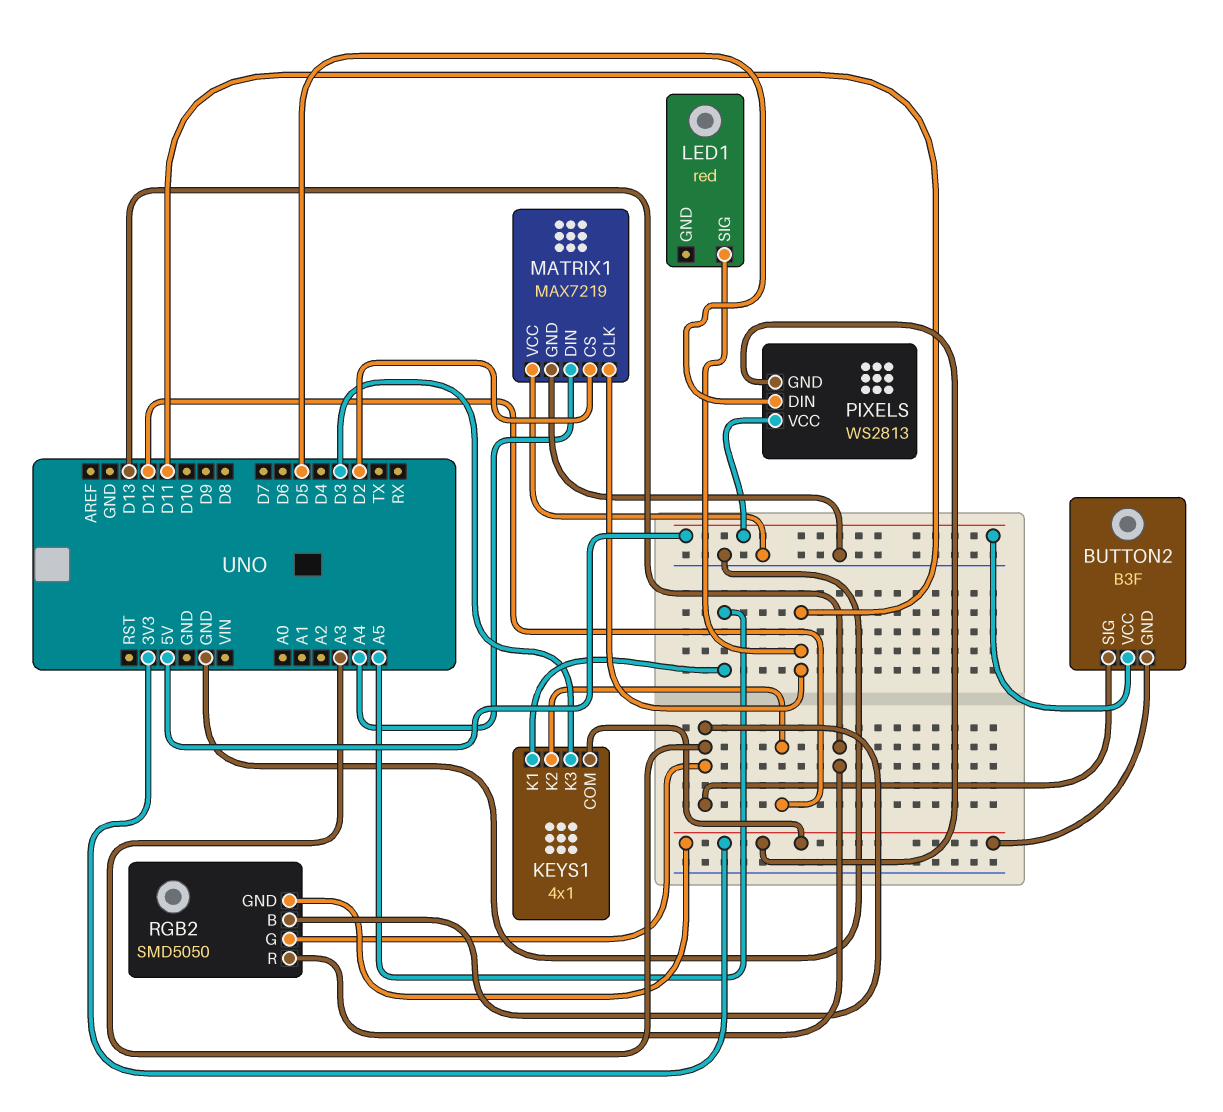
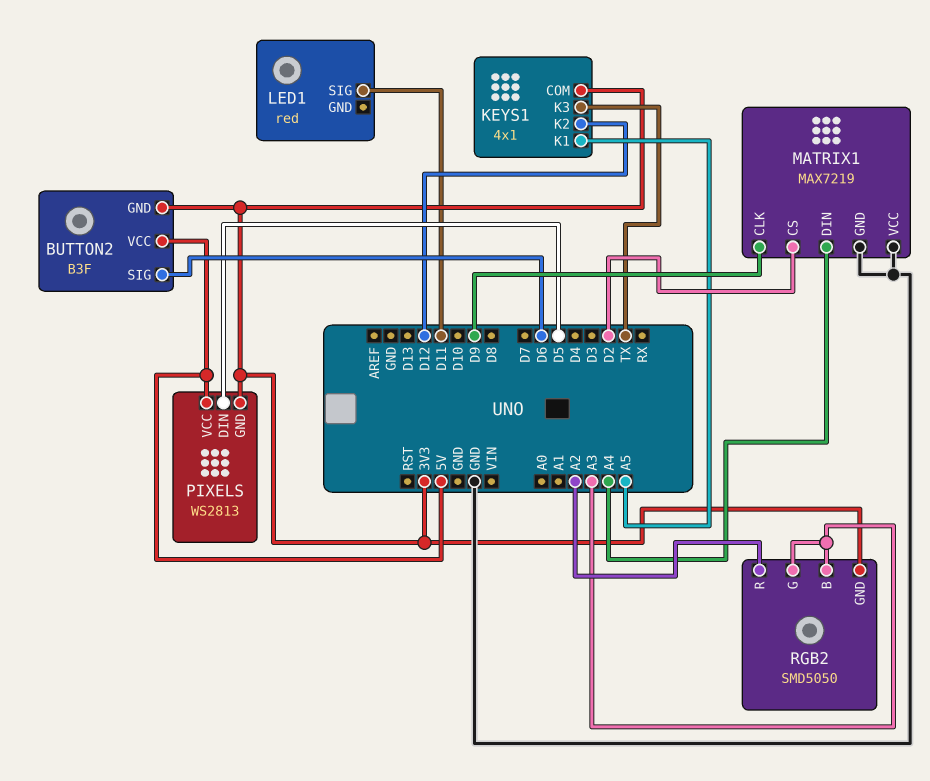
BUTTON2 pin SIG: A3 -> D6
KEYS1 pin K3: D3 -> TX
MATRIX1 pin CLK: D11 -> D9
RGB2 pin R: D13 -> A2

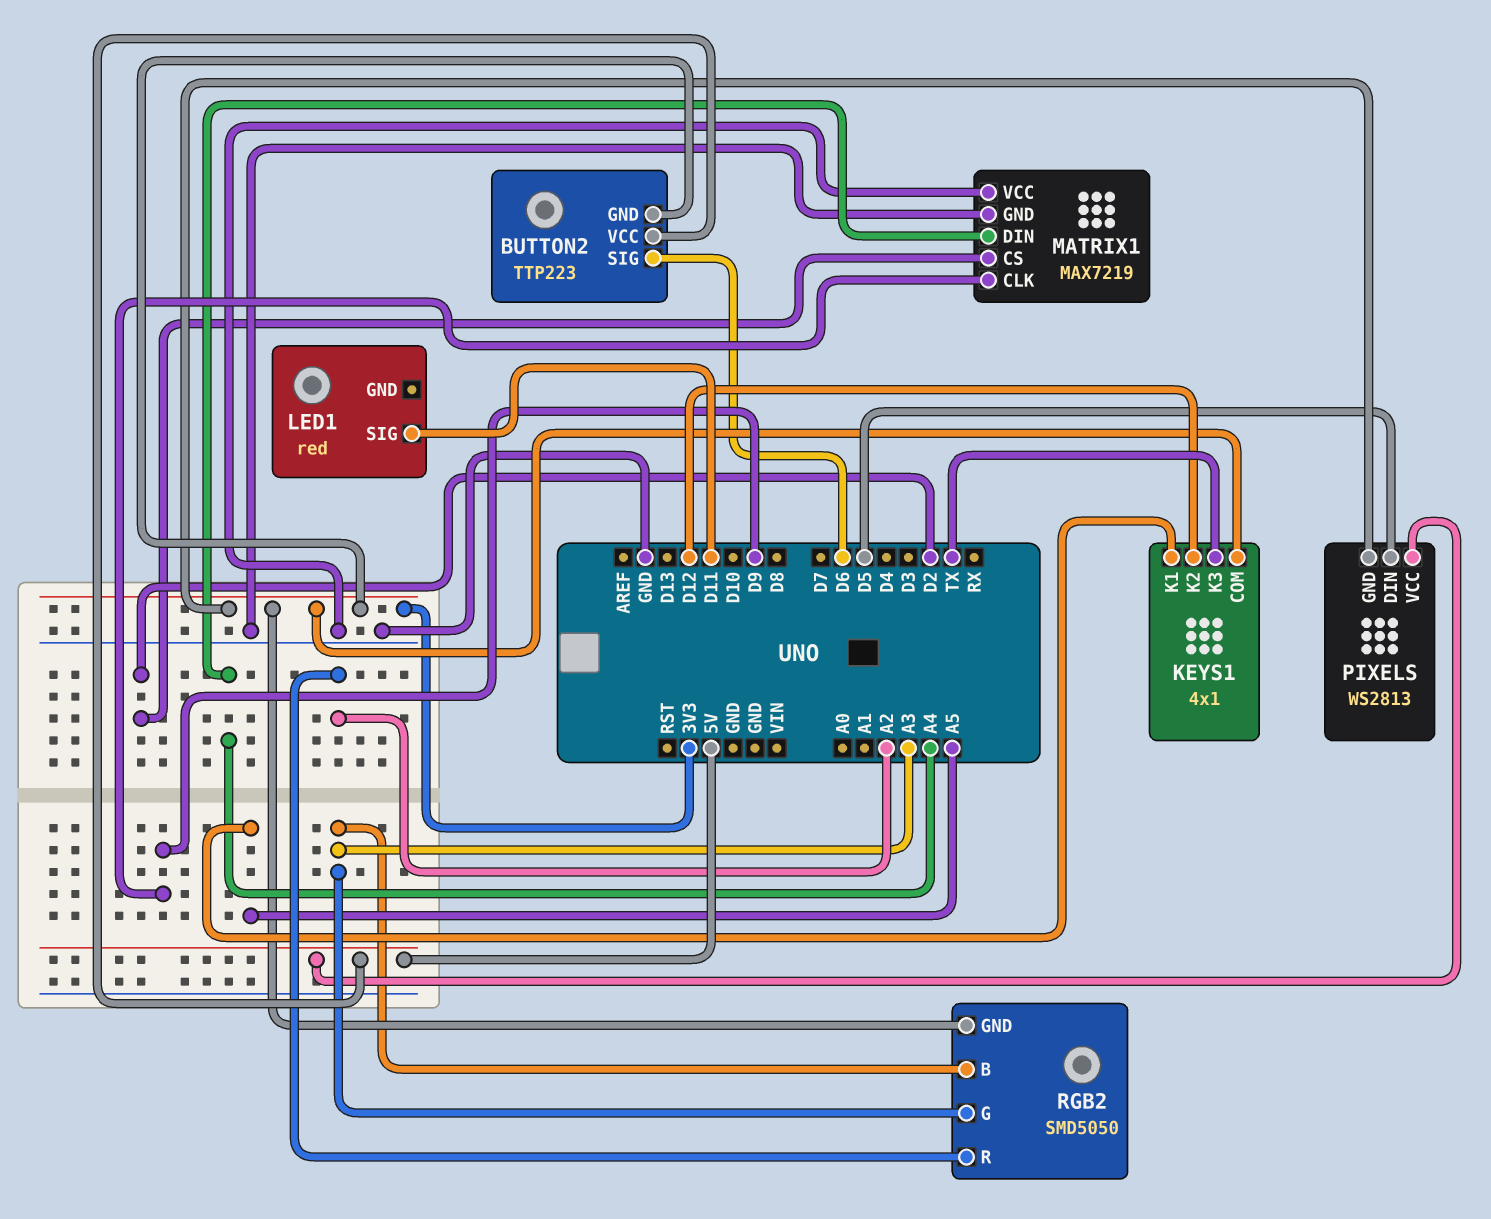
BUTTON2: B3F -> TTP223

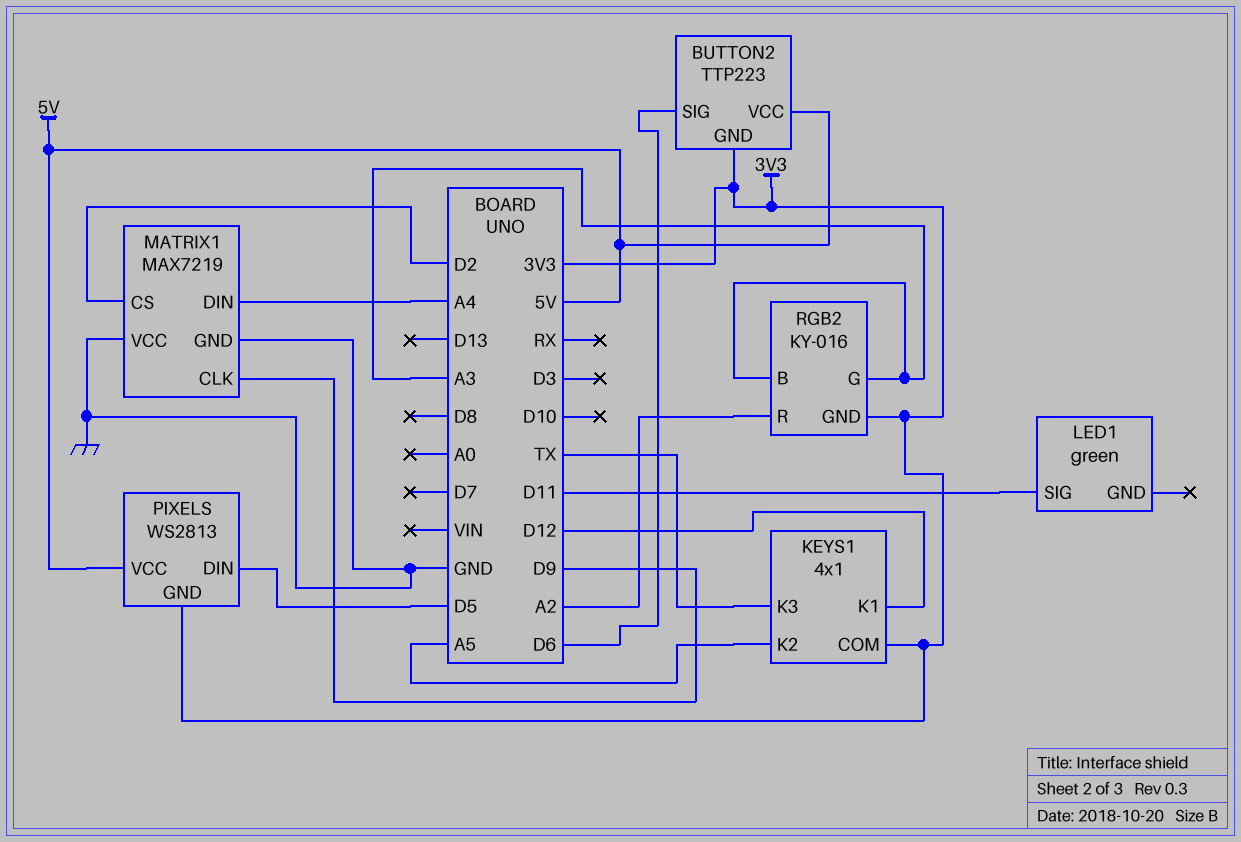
KEYS1 pin K1: A5 -> D12
KEYS1 pin K2: D12 -> A5
LED1: red -> green
RGB2: SMD5050 -> KY-016

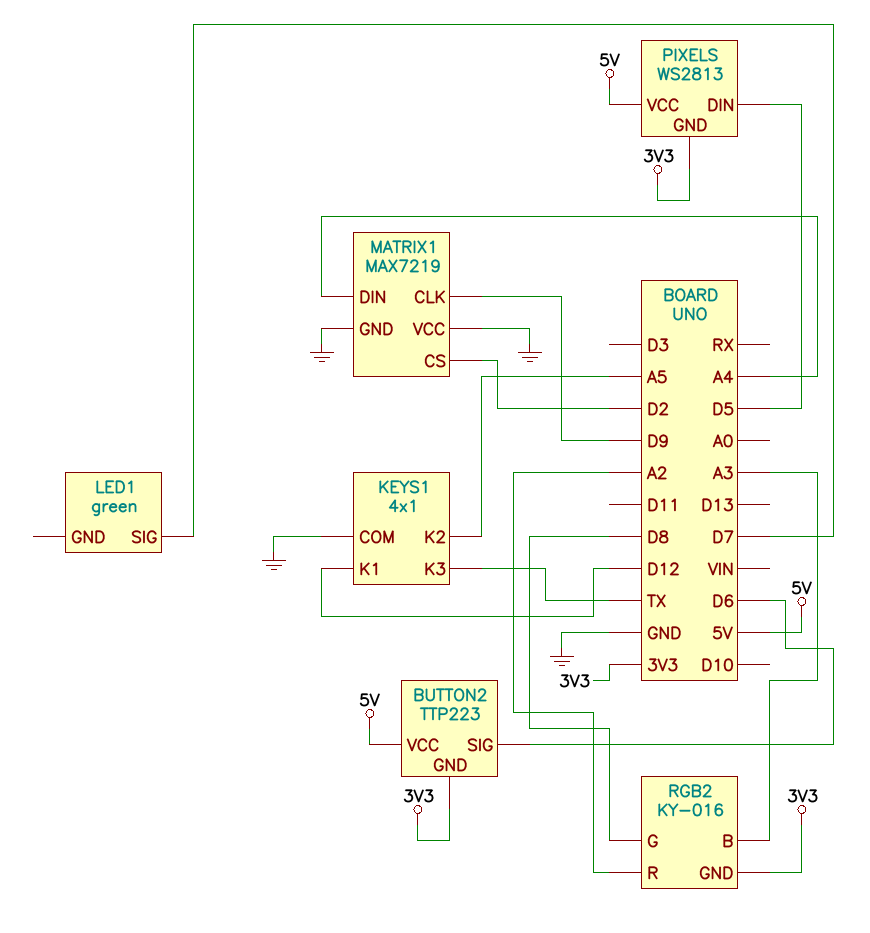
KEYS1 pin COM: 3V3 -> GND
LED1 pin SIG: D11 -> D7
RGB2 pin G: A3 -> D8

